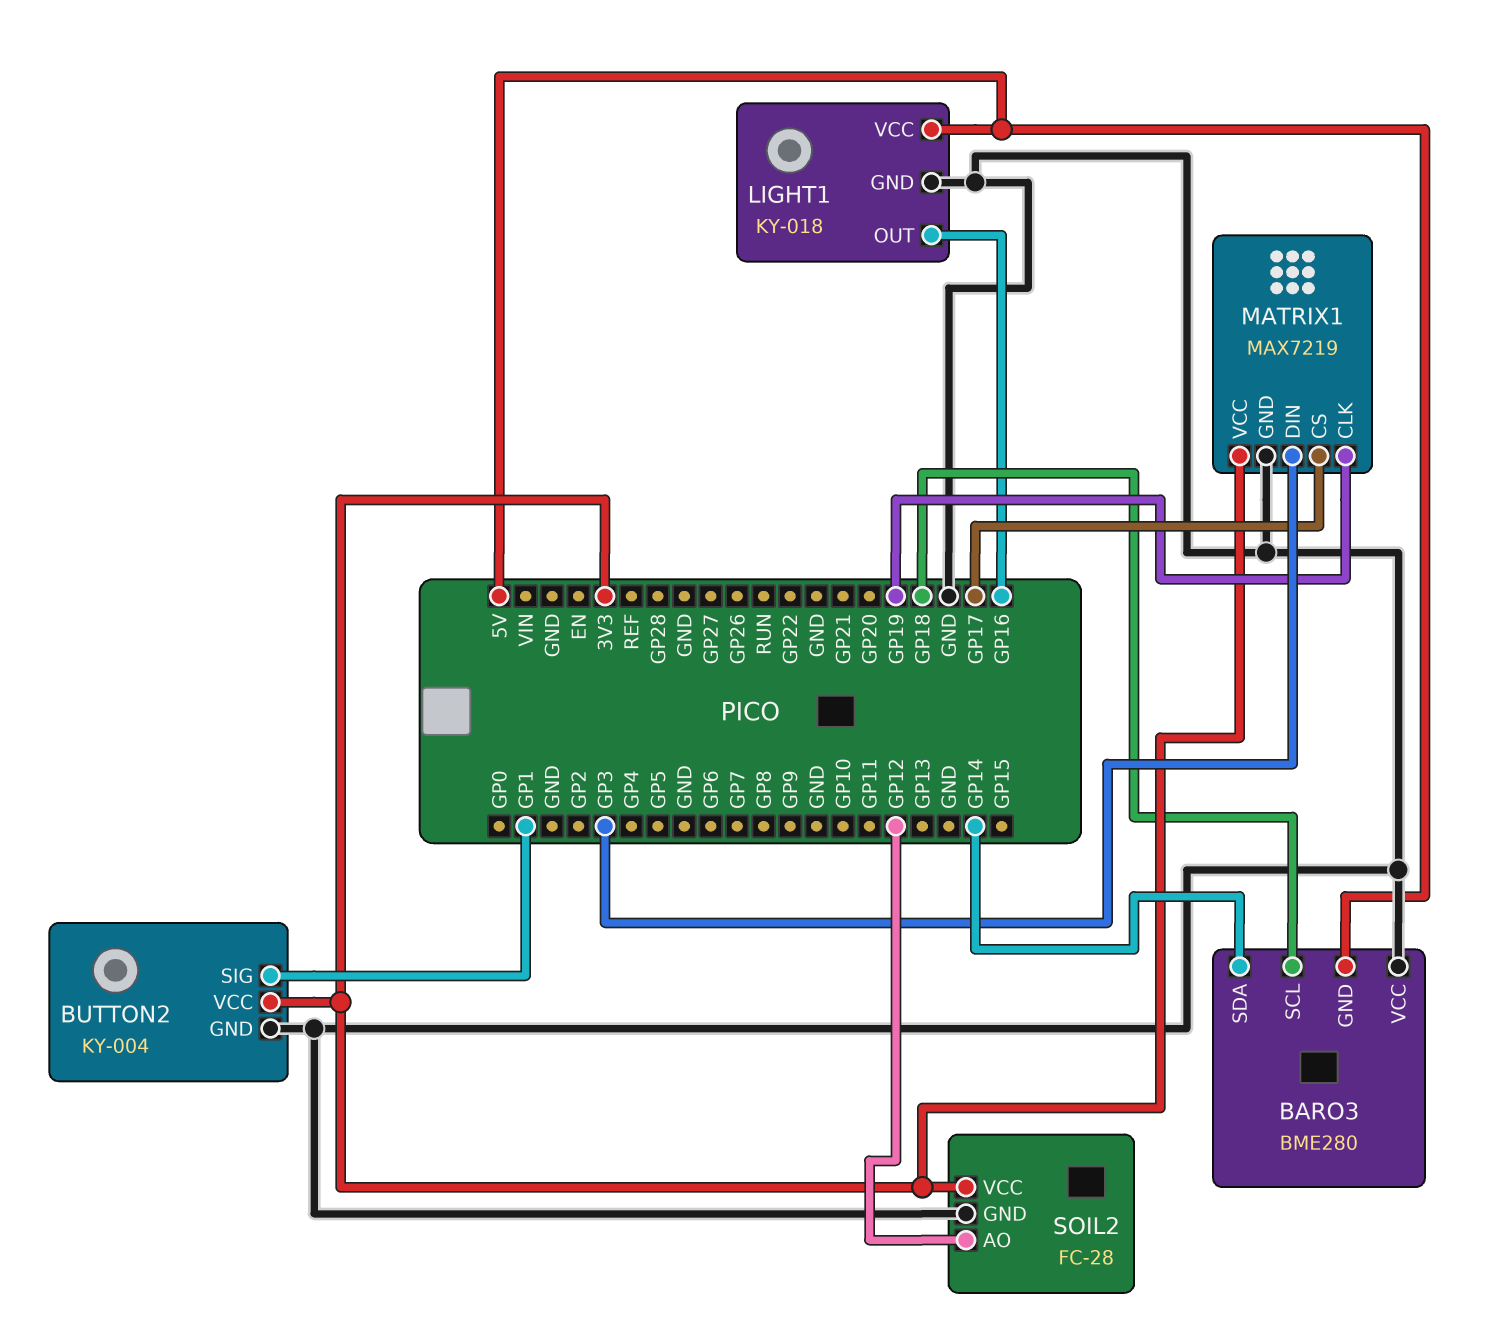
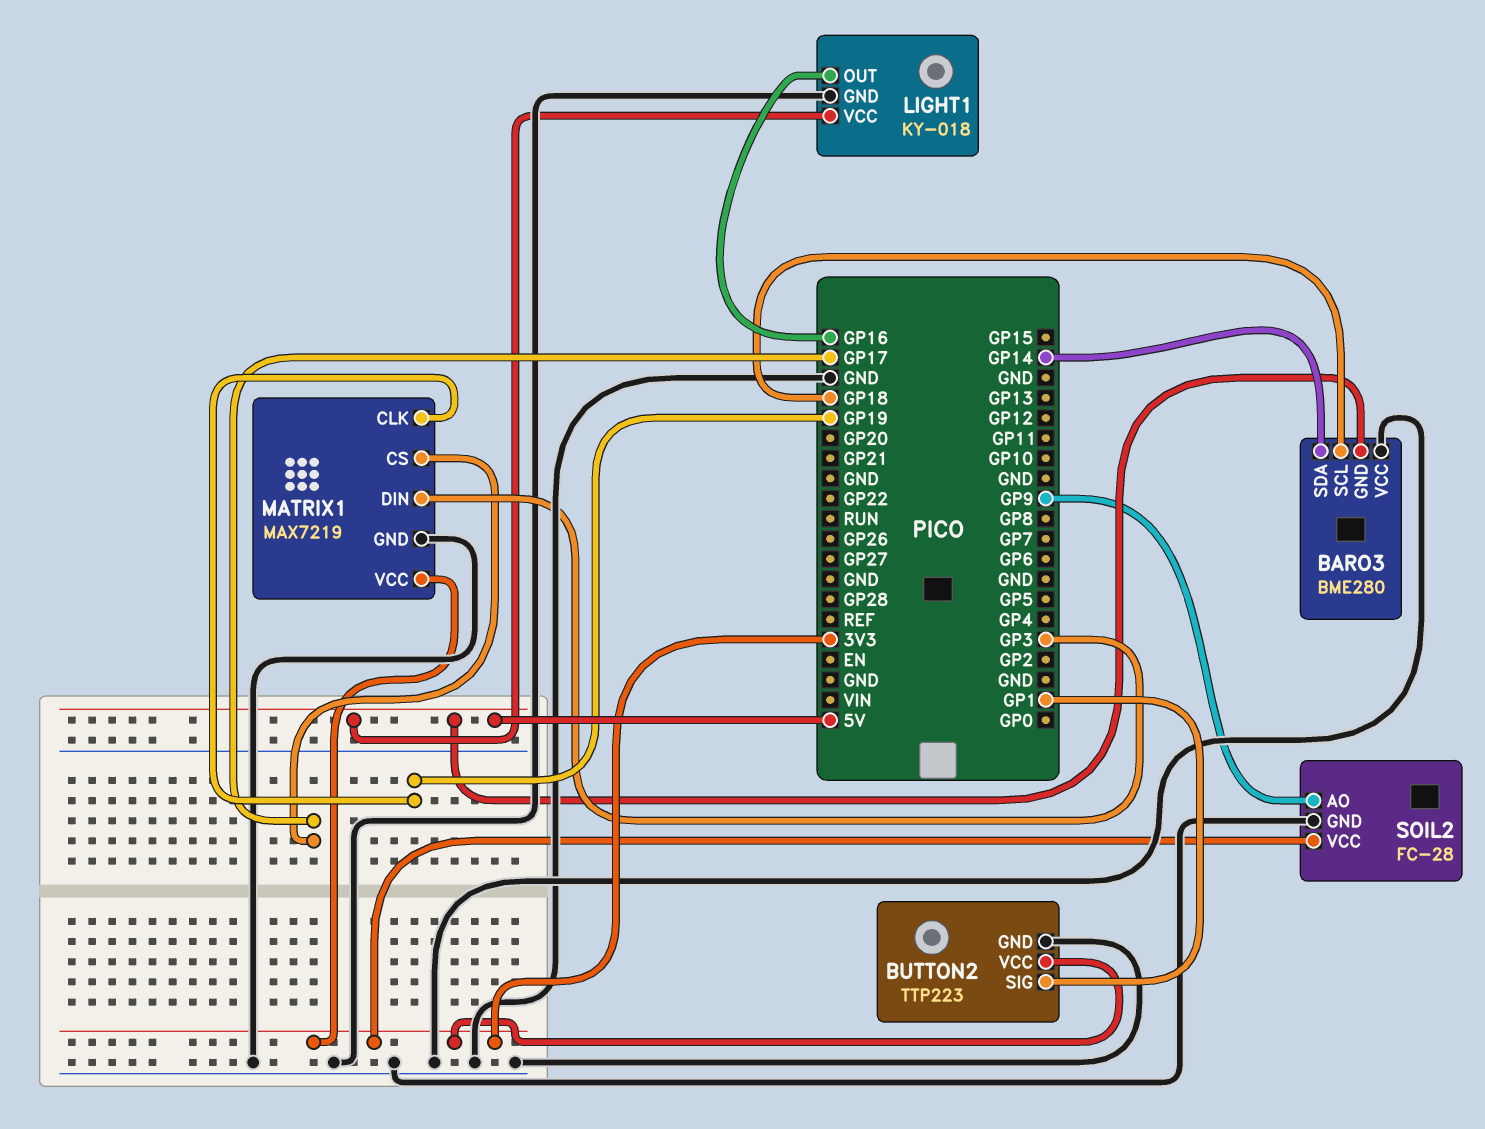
BUTTON2: KY-004 -> TTP223
SOIL2 pin AO: GP12 -> GP9

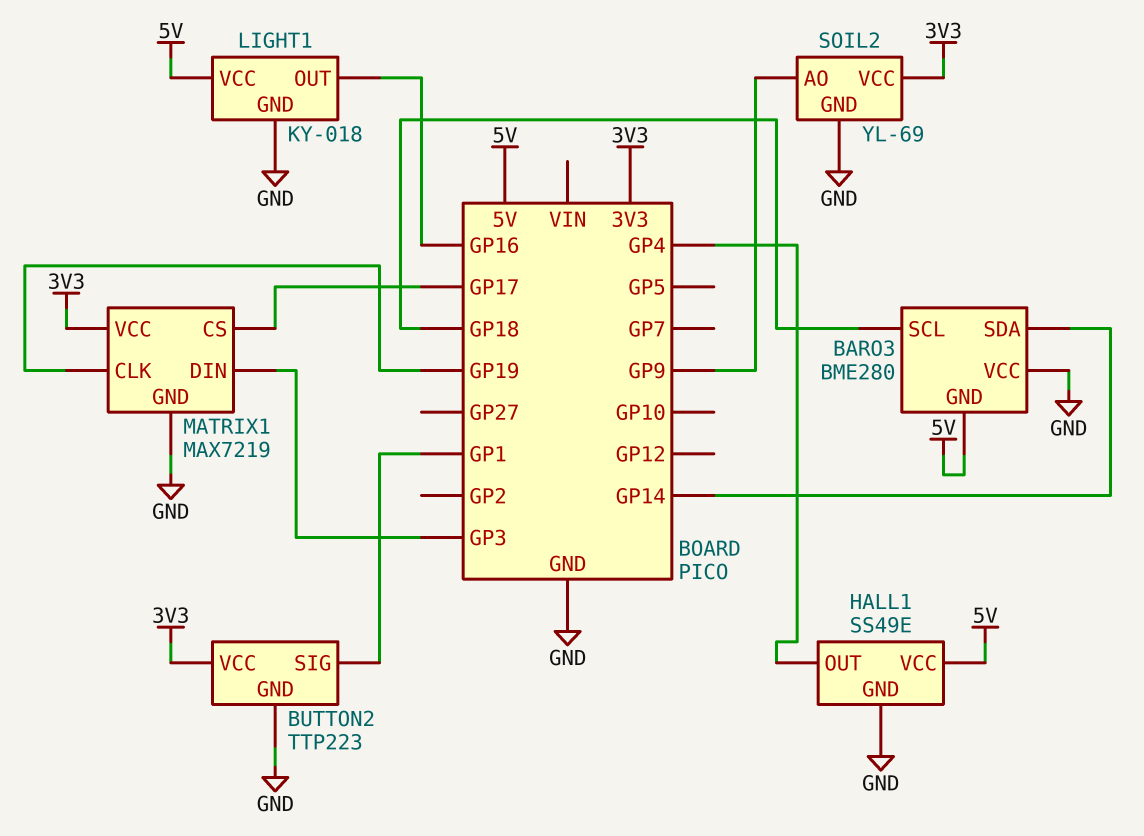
HALL1: none -> SS49E
HALL1 pin GND: none -> GND
HALL1 pin OUT: none -> GP4
HALL1 pin VCC: none -> 5V
SOIL2: FC-28 -> YL-69

